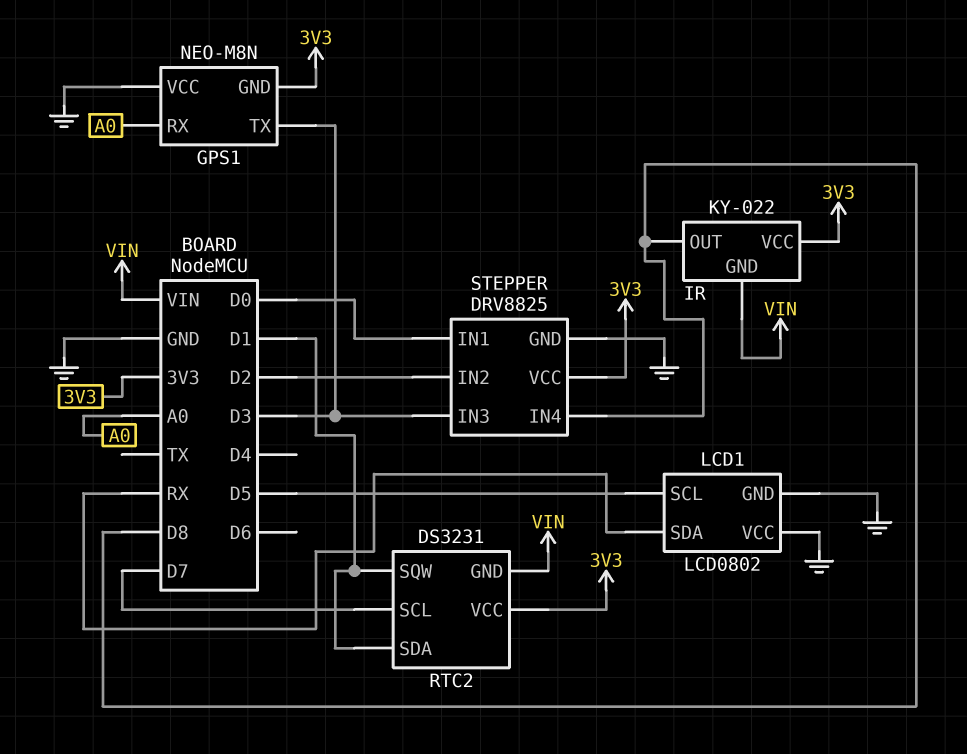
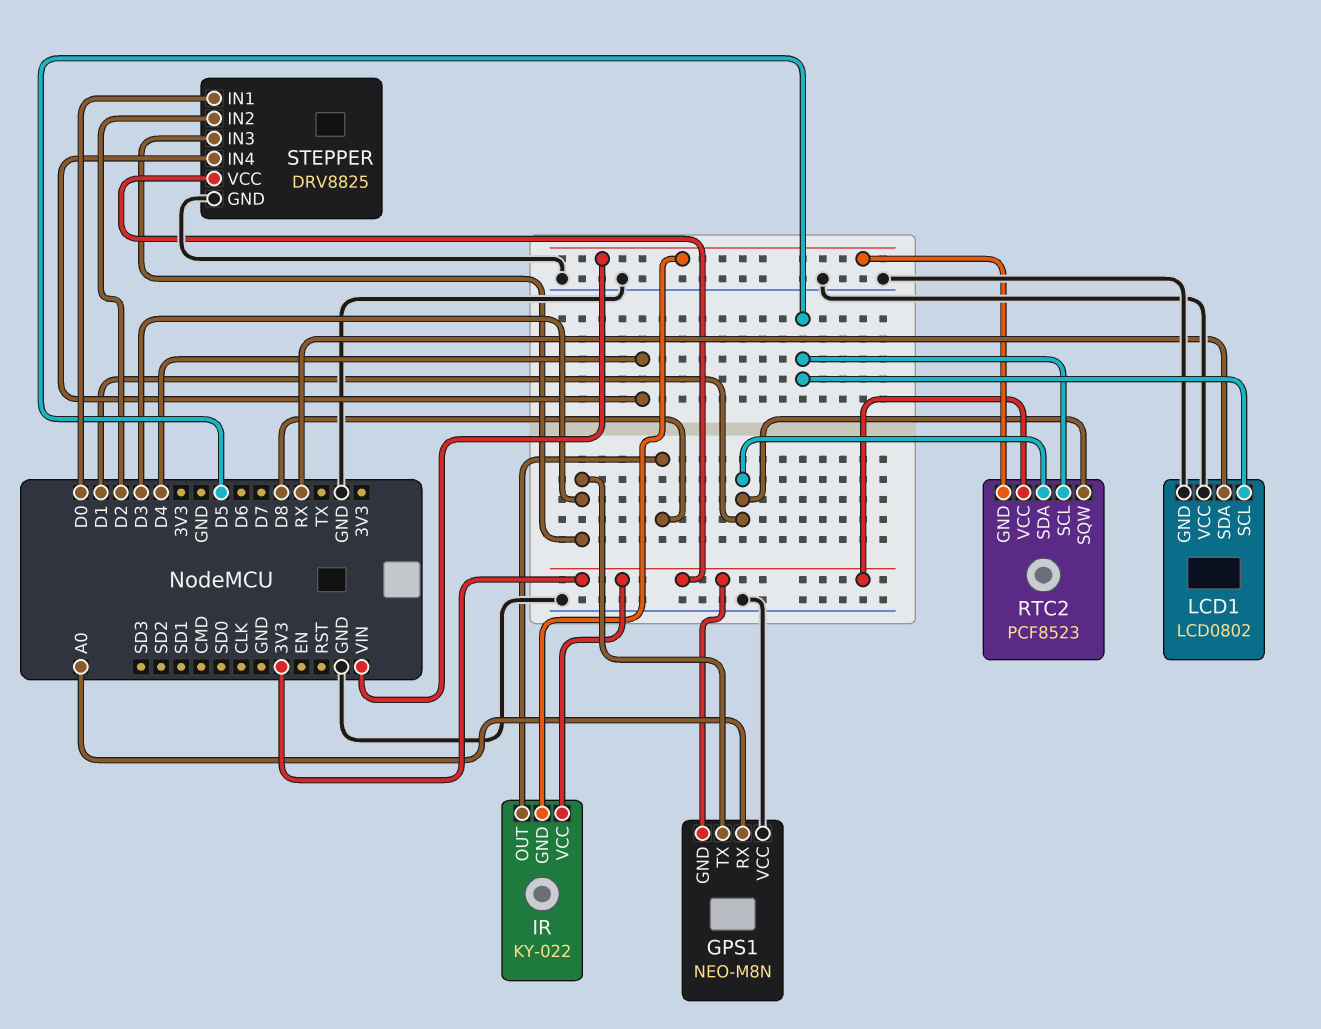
RTC2: DS3231 -> PCF8523
RTC2 pin SCL: D7 -> D5
STEPPER pin IN4: D8 -> D4

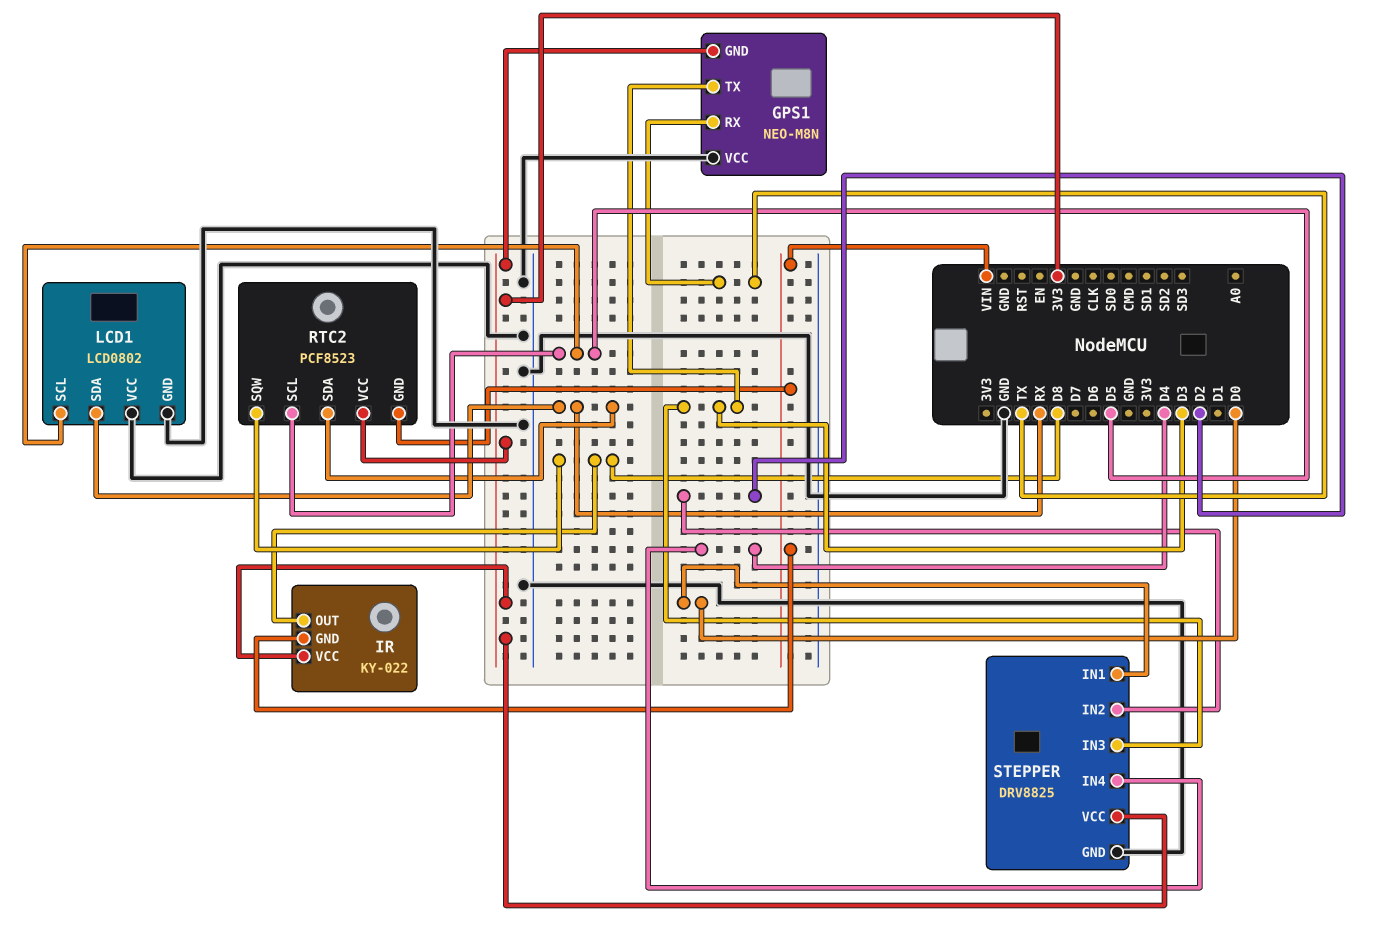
GPS1 pin RX: A0 -> TX
RTC2 pin SDA: D1 -> RX
RTC2 pin SQW: D1 -> D8

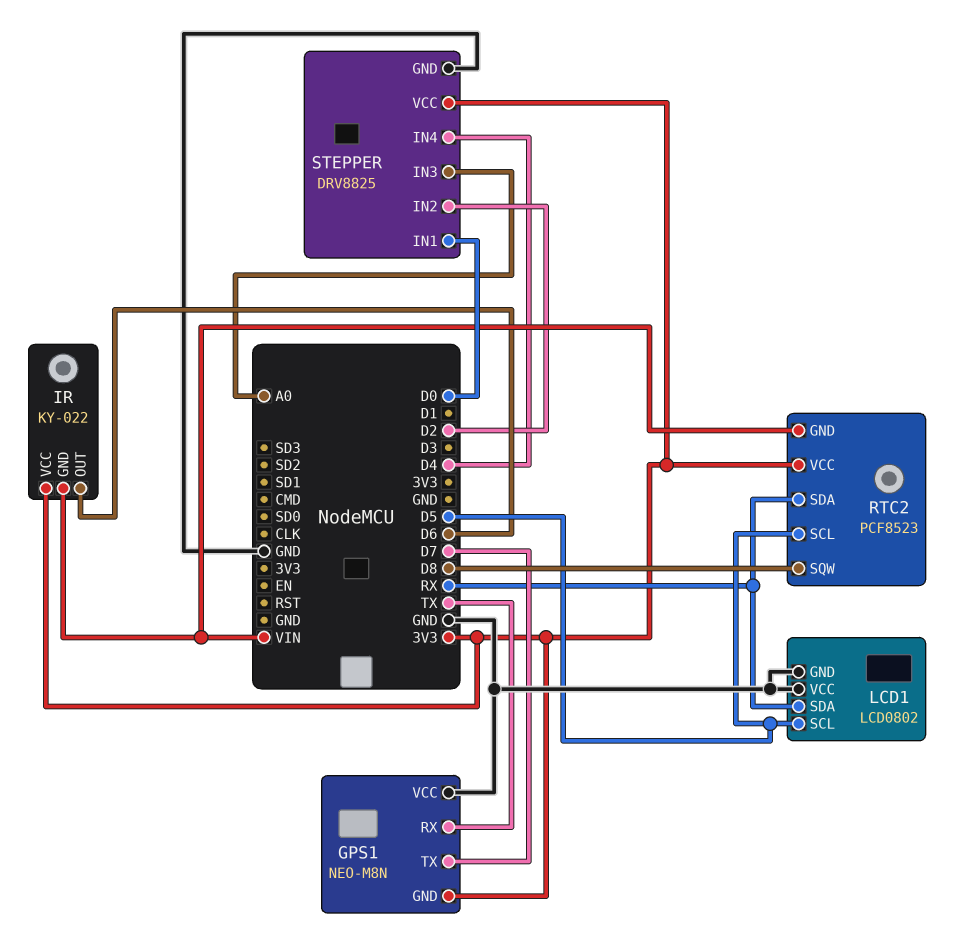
GPS1 pin TX: D3 -> D7
IR pin OUT: D8 -> D6
STEPPER pin IN3: D3 -> A0

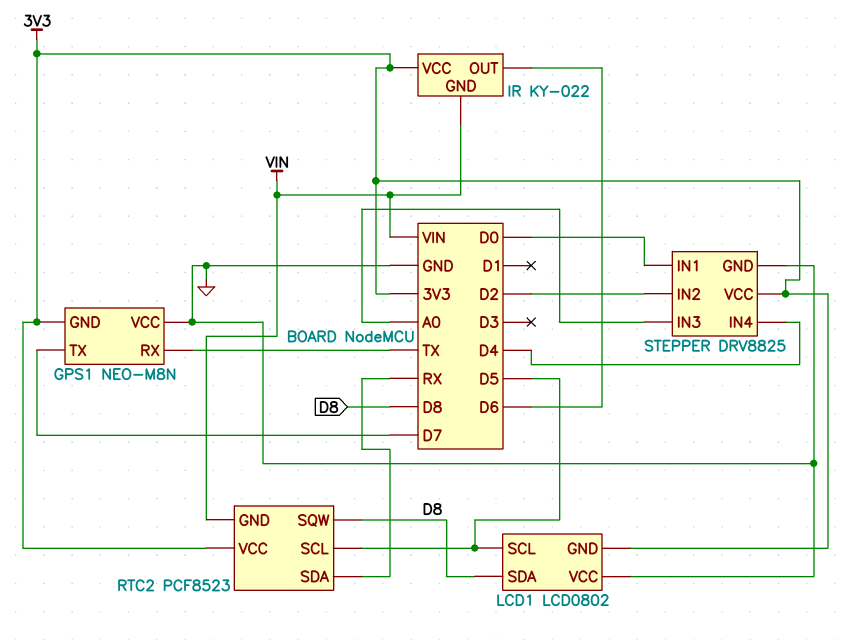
LCD1 pin GND: GND -> 3V3
LCD1 pin SDA: RX -> D8

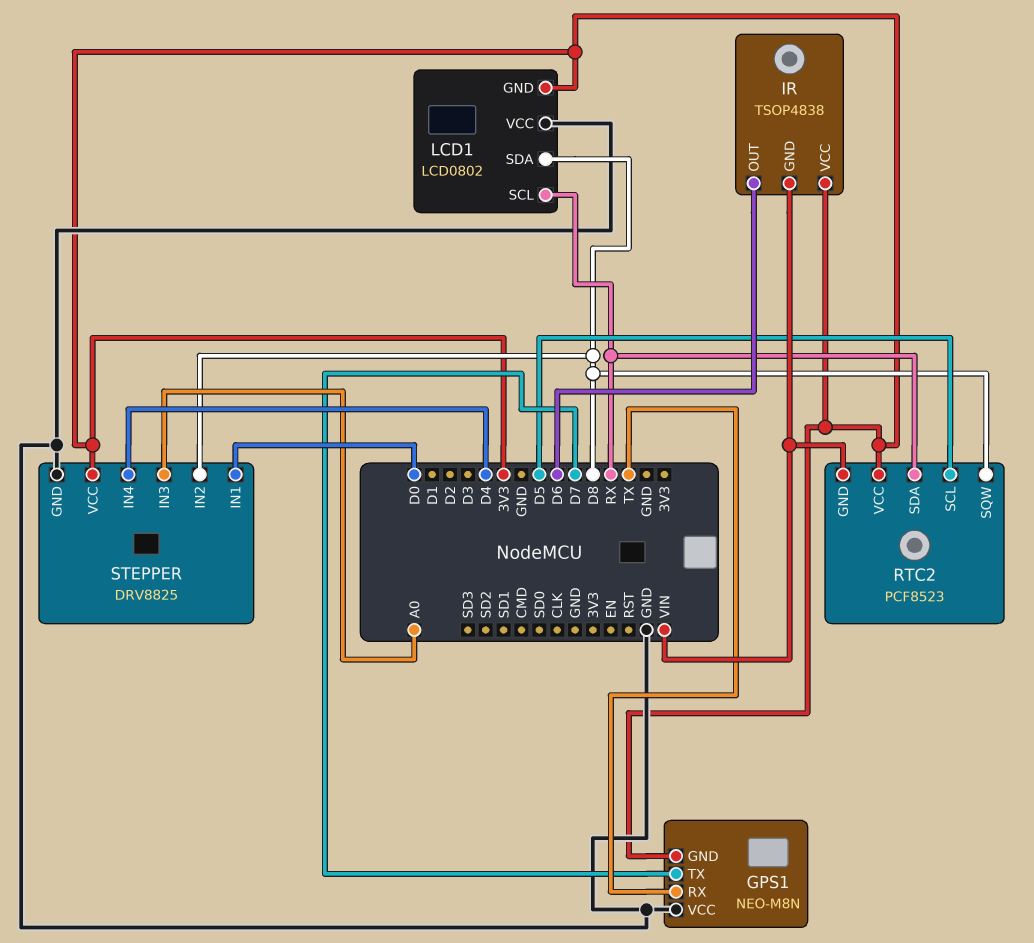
IR: KY-022 -> TSOP4838
LCD1 pin SCL: D5 -> RX
STEPPER pin IN2: D2 -> D8

